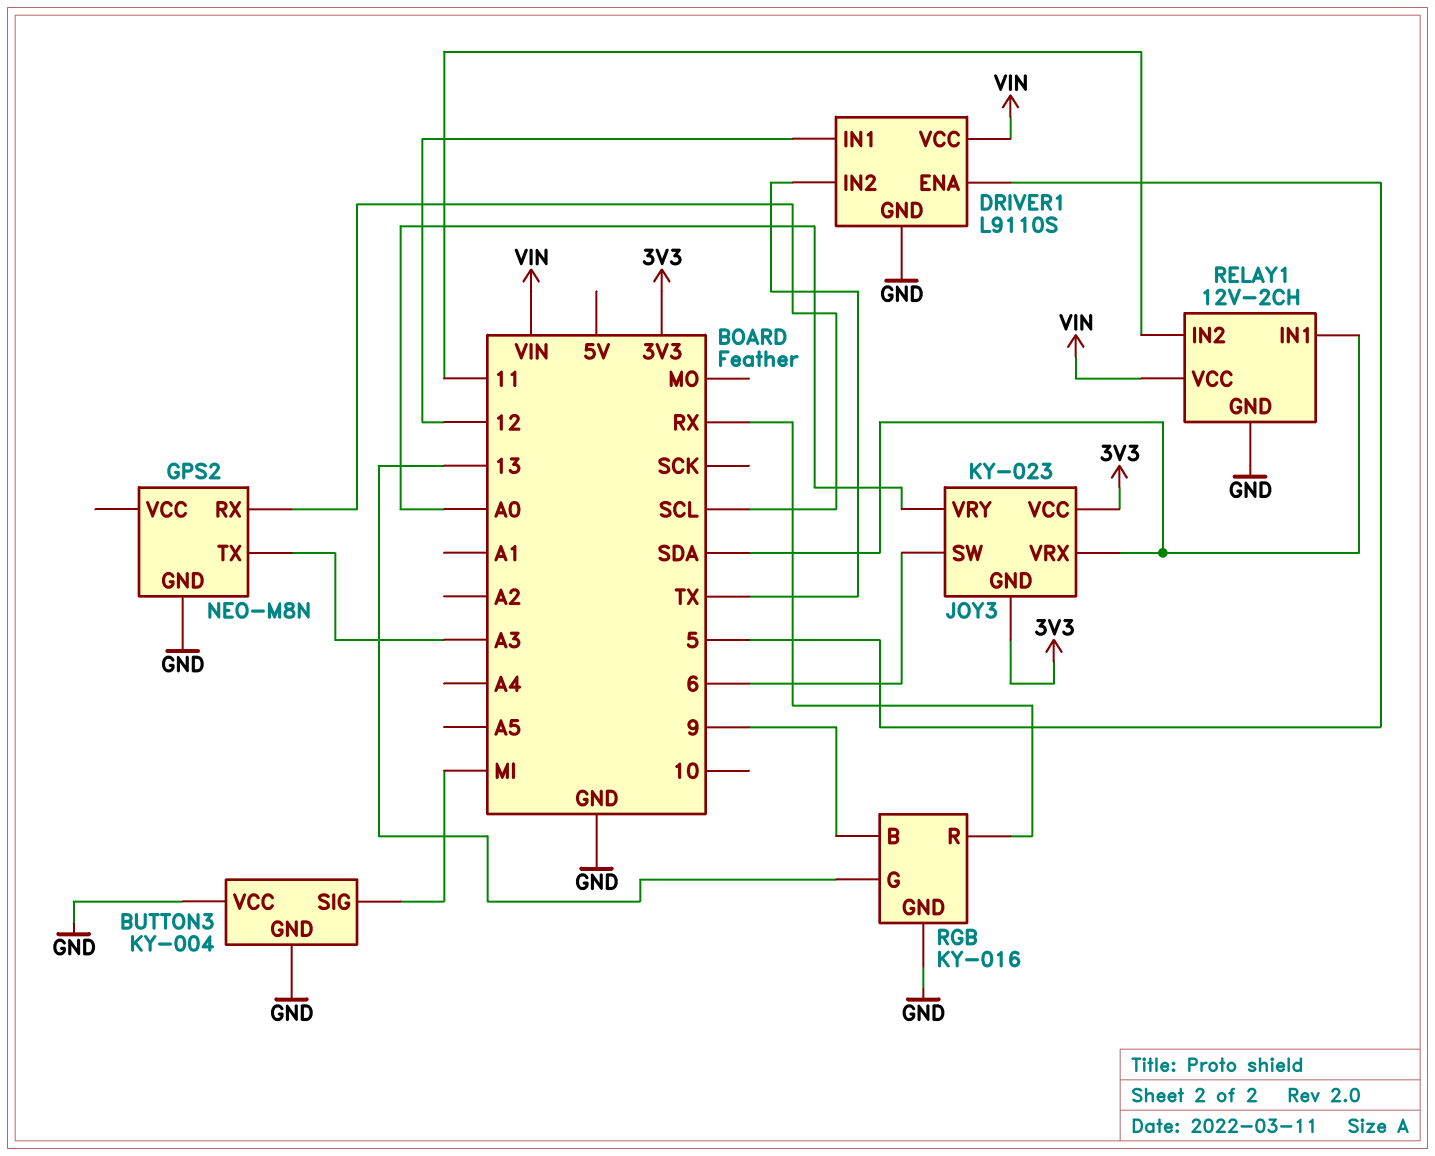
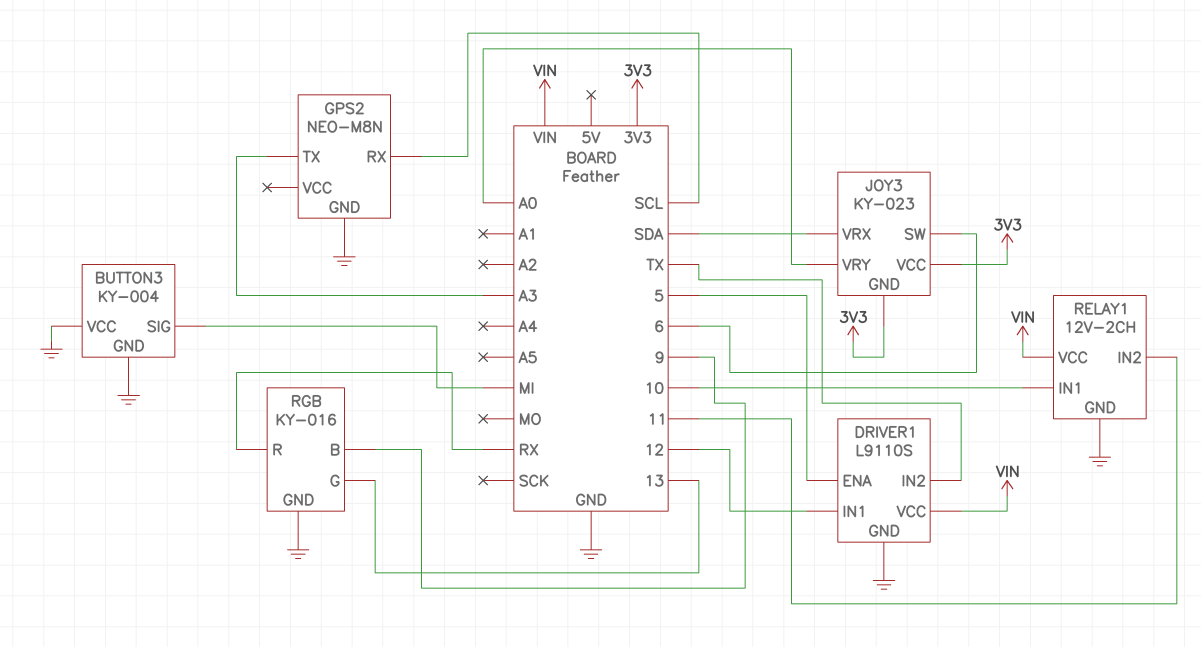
RELAY1 pin IN1: SDA -> 10

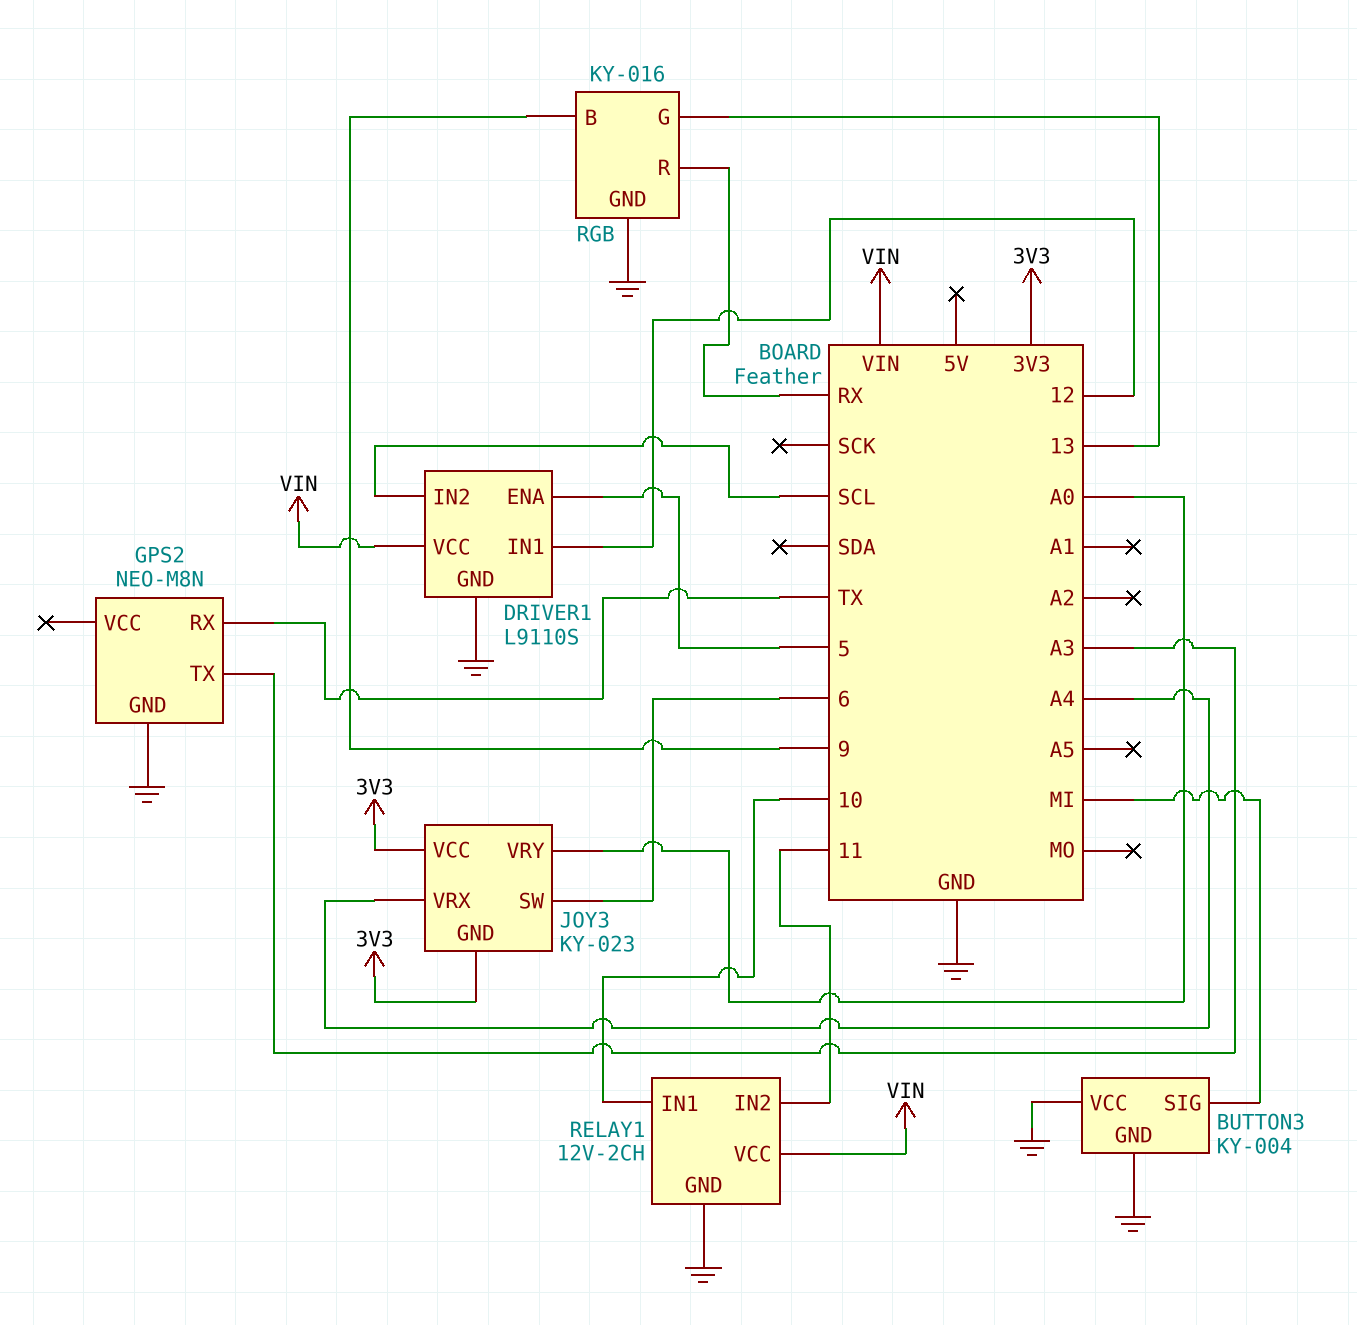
DRIVER1 pin IN2: TX -> SCL
GPS2 pin RX: SCL -> TX
JOY3 pin VRX: SDA -> A4

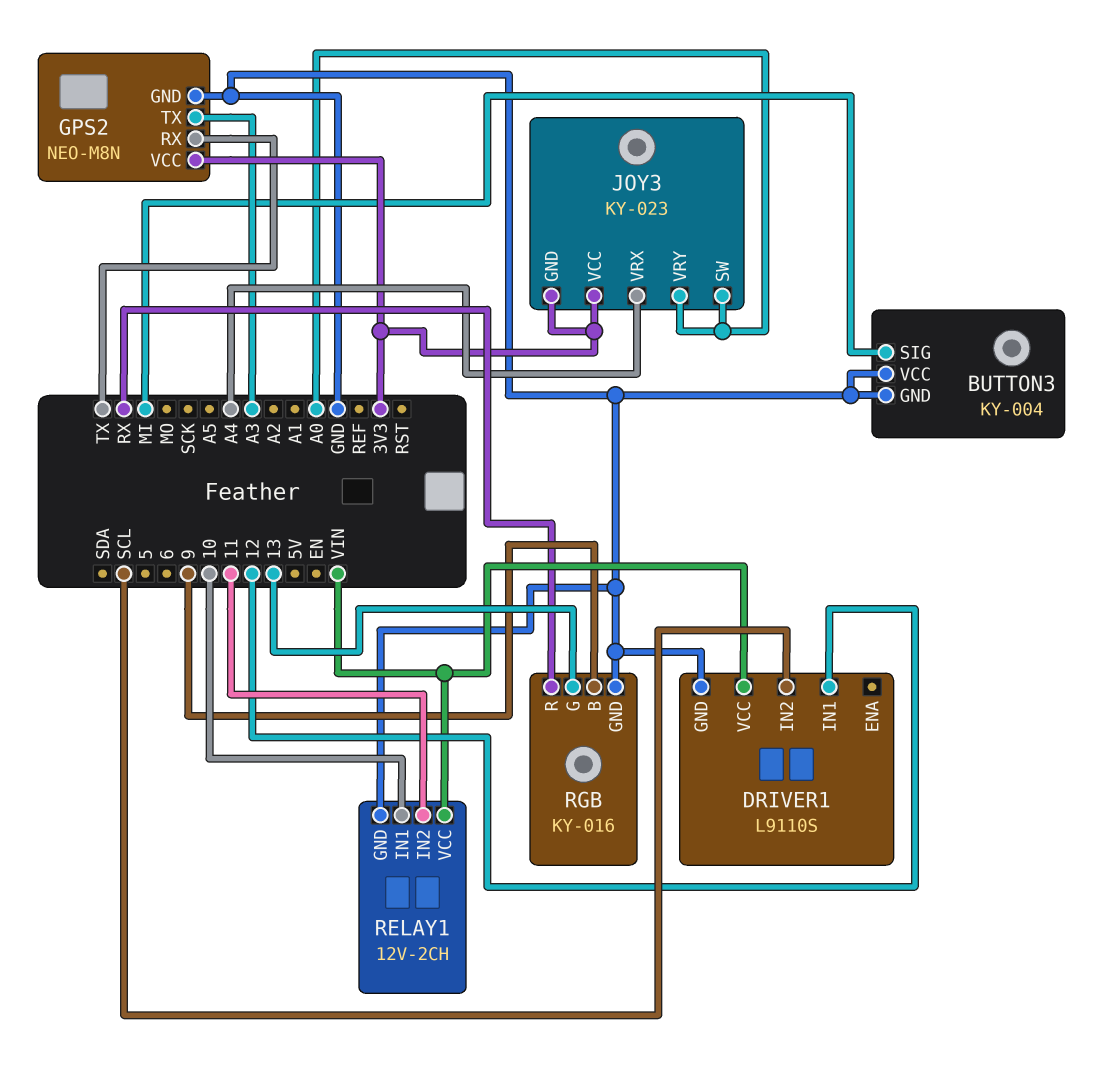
DRIVER1 pin ENA: 5 -> none
GPS2 pin VCC: none -> 3V3
JOY3 pin SW: 6 -> A0

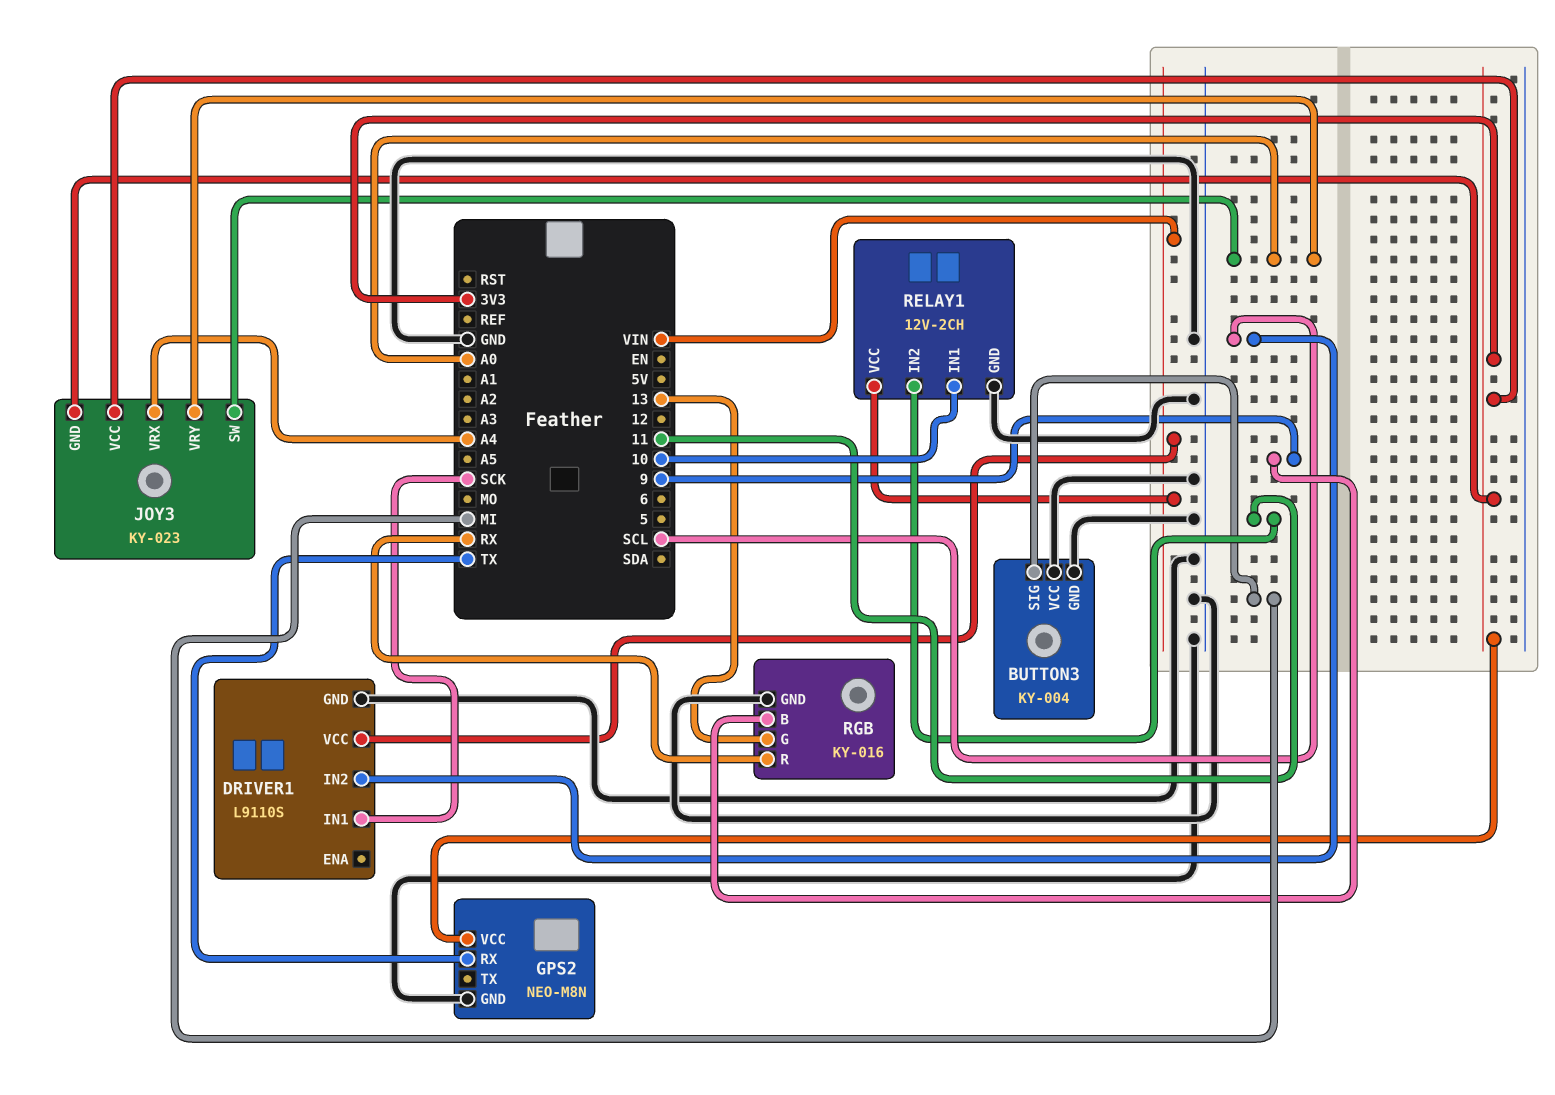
DRIVER1 pin IN1: 12 -> SCK
GPS2 pin TX: A3 -> none

